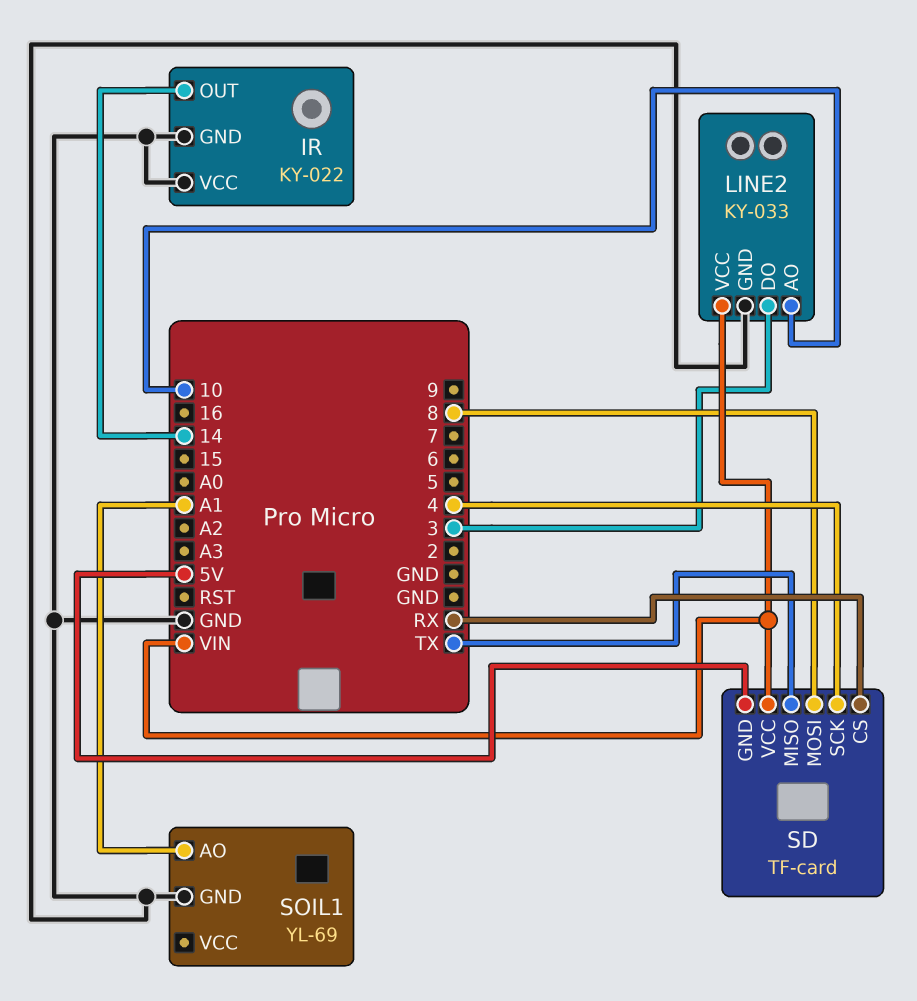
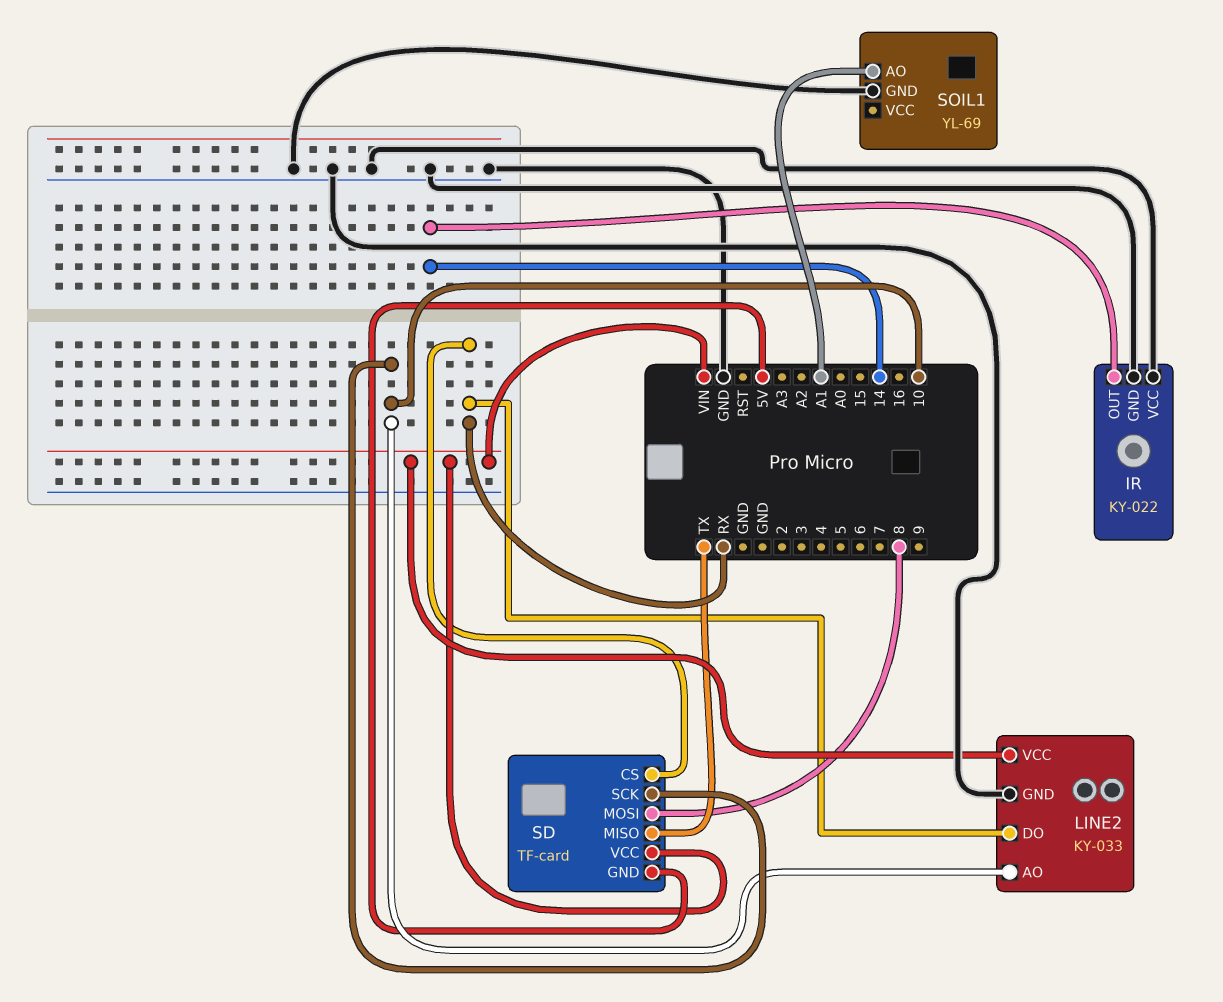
LINE2 pin DO: 3 -> RX
SD pin SCK: 4 -> 10

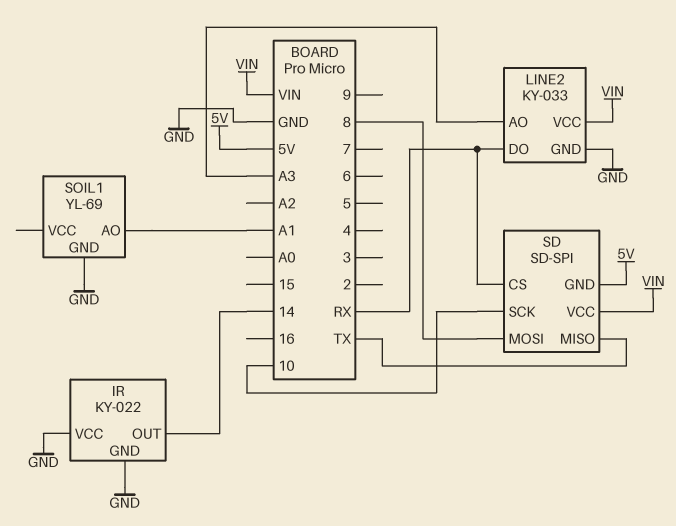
LINE2 pin AO: 10 -> A3
SD: TF-card -> SD-SPI

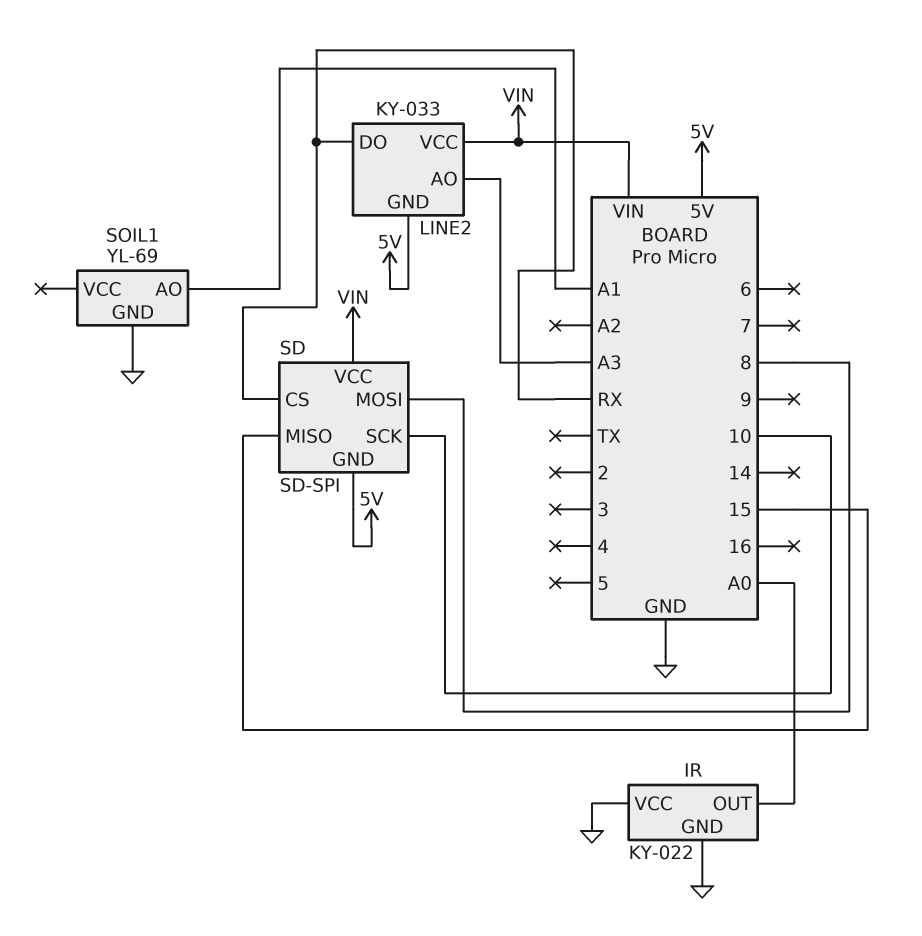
IR pin OUT: 14 -> A0
LINE2 pin GND: GND -> 5V
SD pin MISO: TX -> 15

